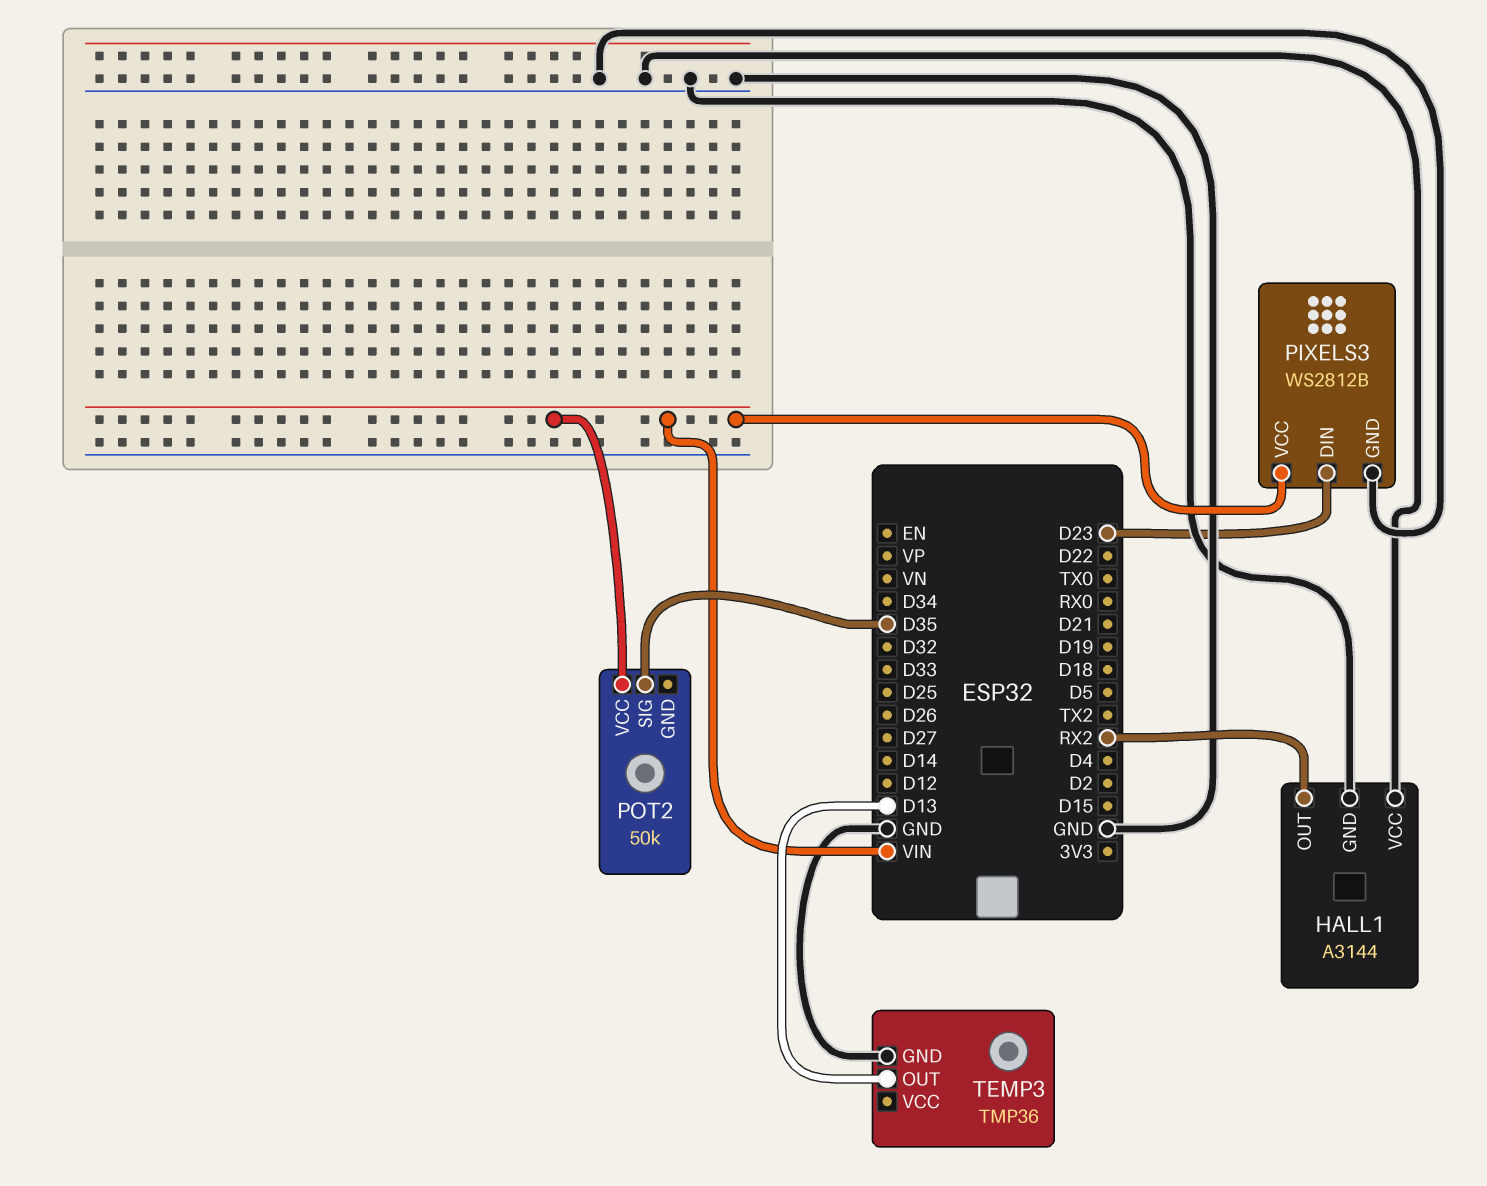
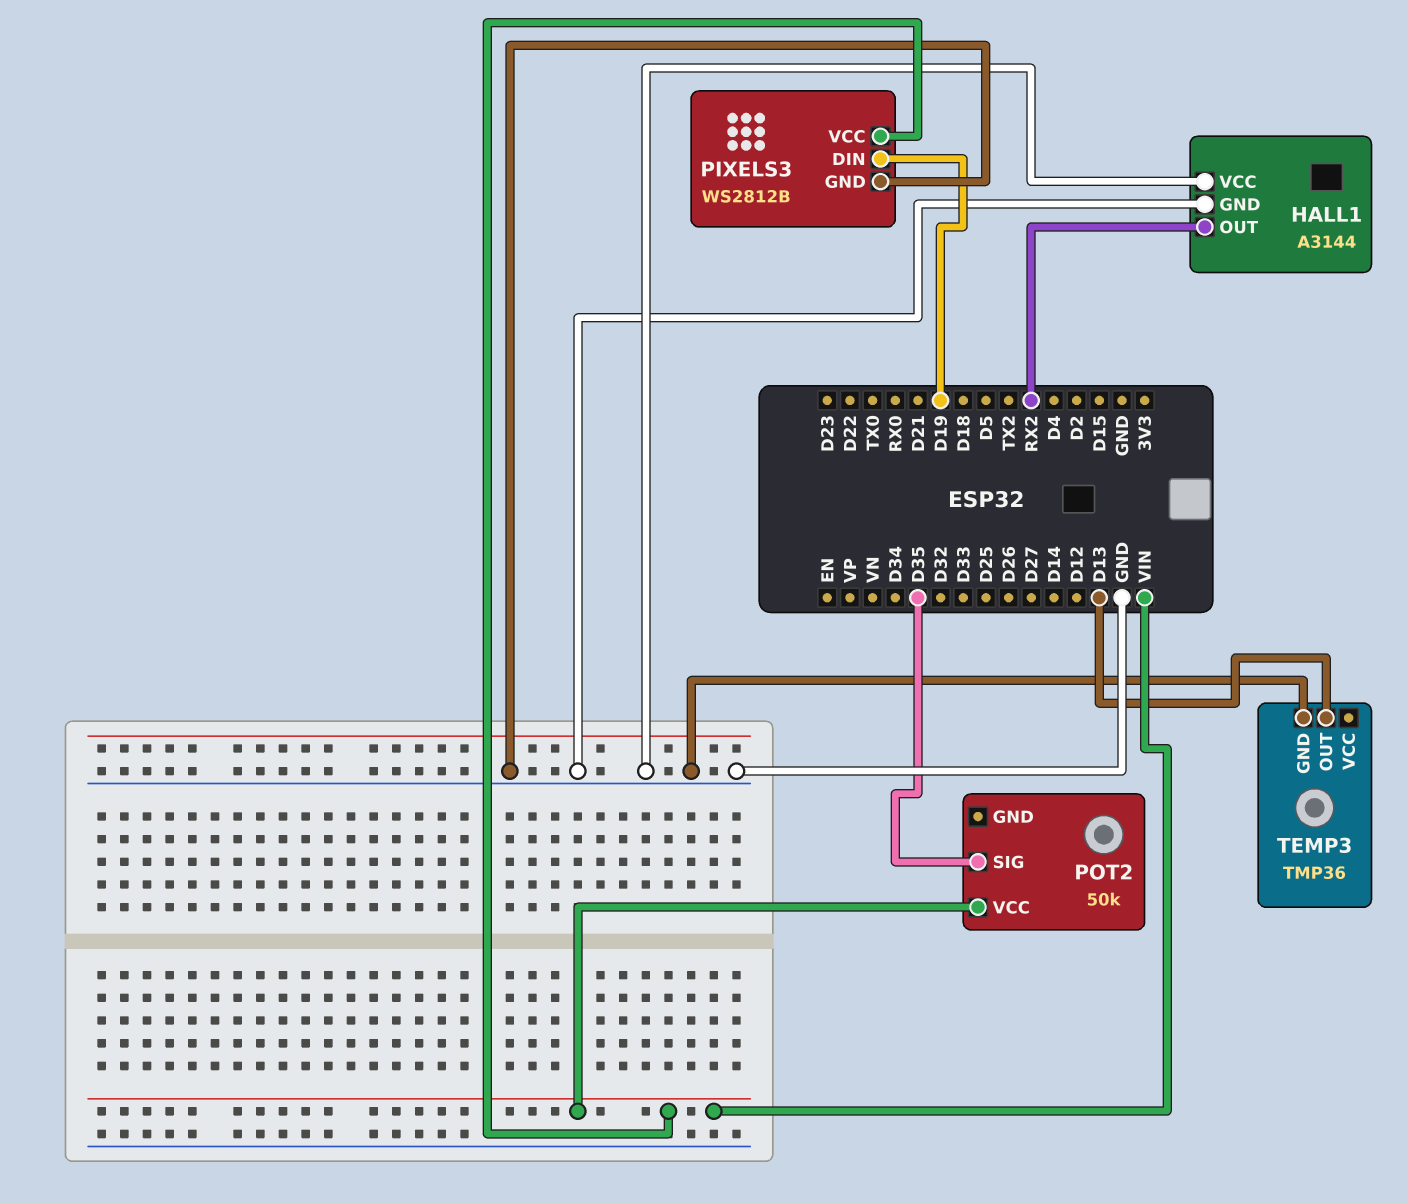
PIXELS3 pin DIN: D23 -> D19

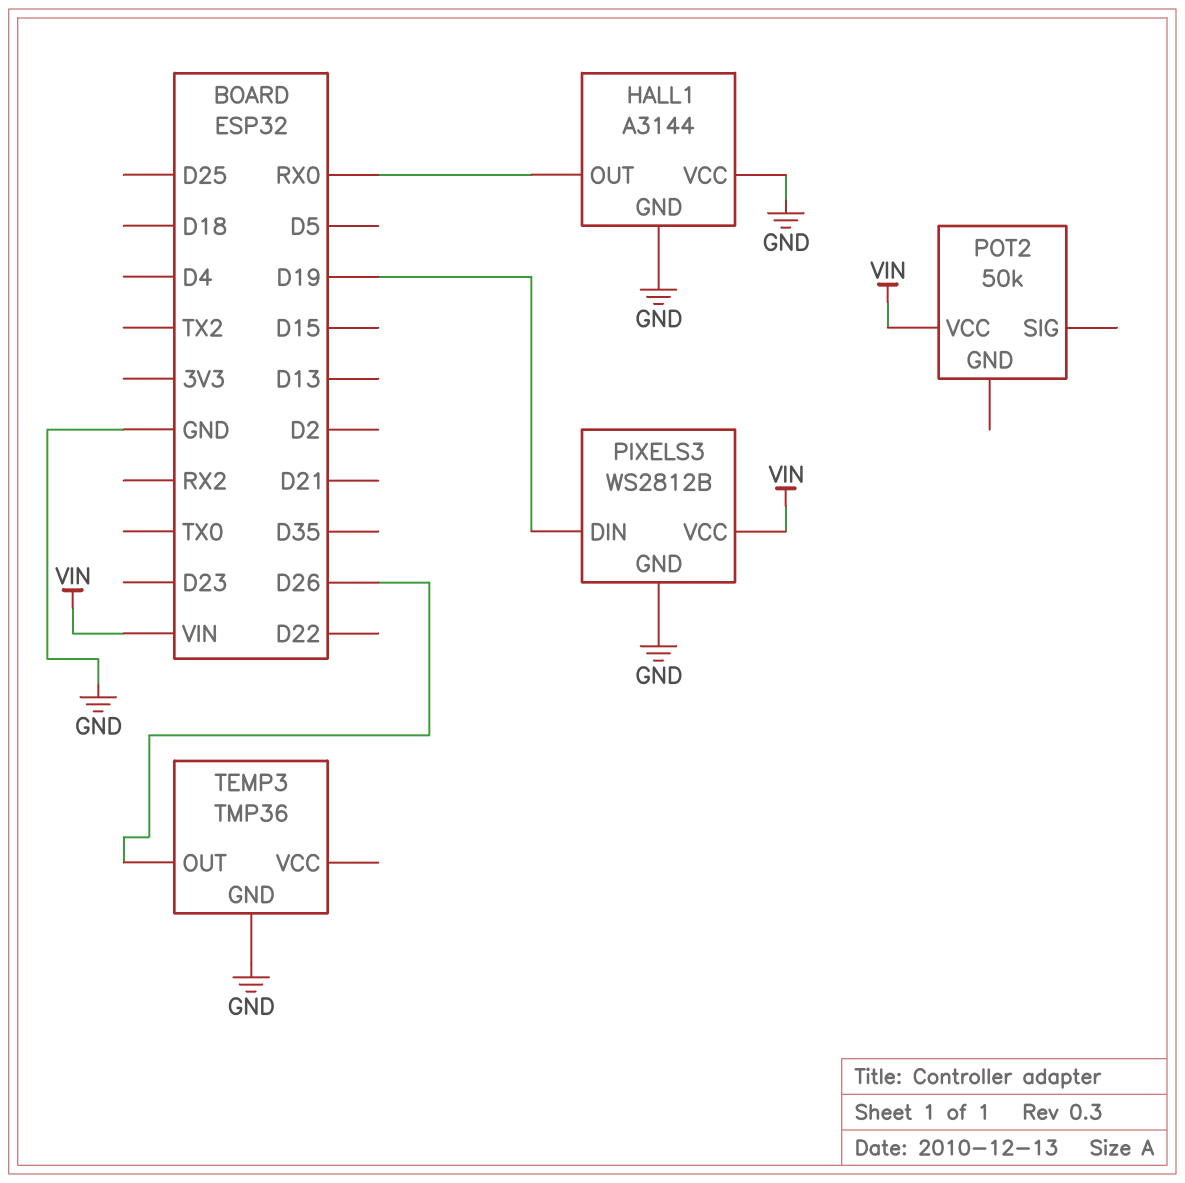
HALL1 pin OUT: RX2 -> RX0
POT2 pin SIG: D35 -> none
TEMP3 pin OUT: D13 -> D26

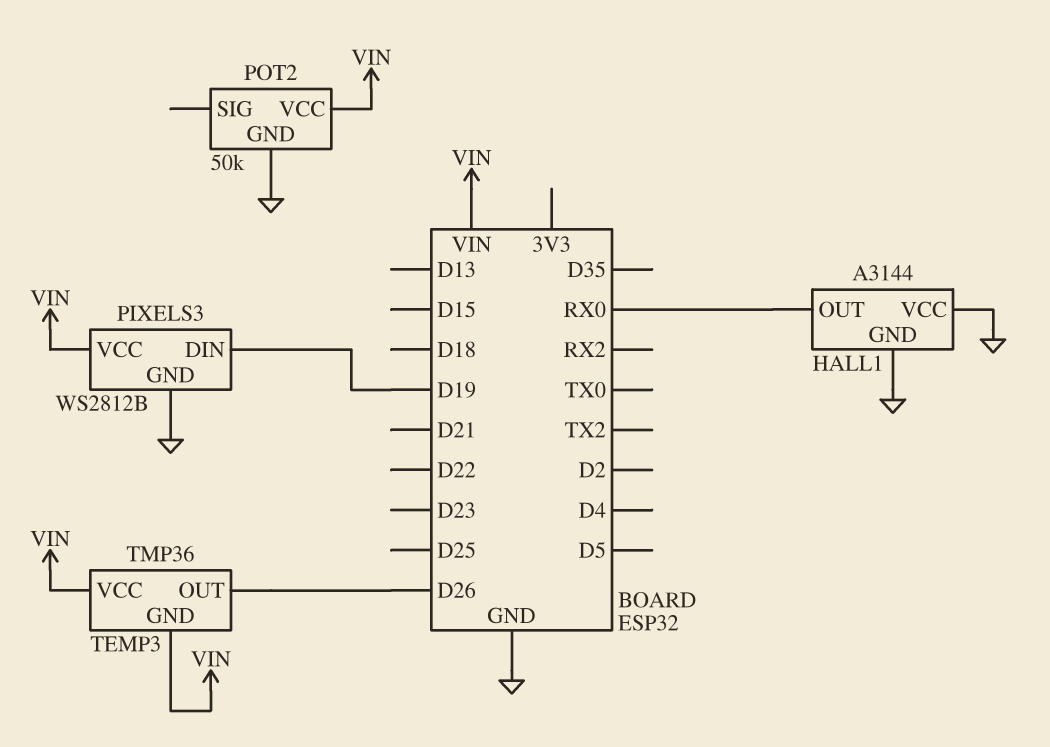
POT2 pin GND: none -> GND
TEMP3 pin GND: GND -> VIN
TEMP3 pin VCC: none -> VIN

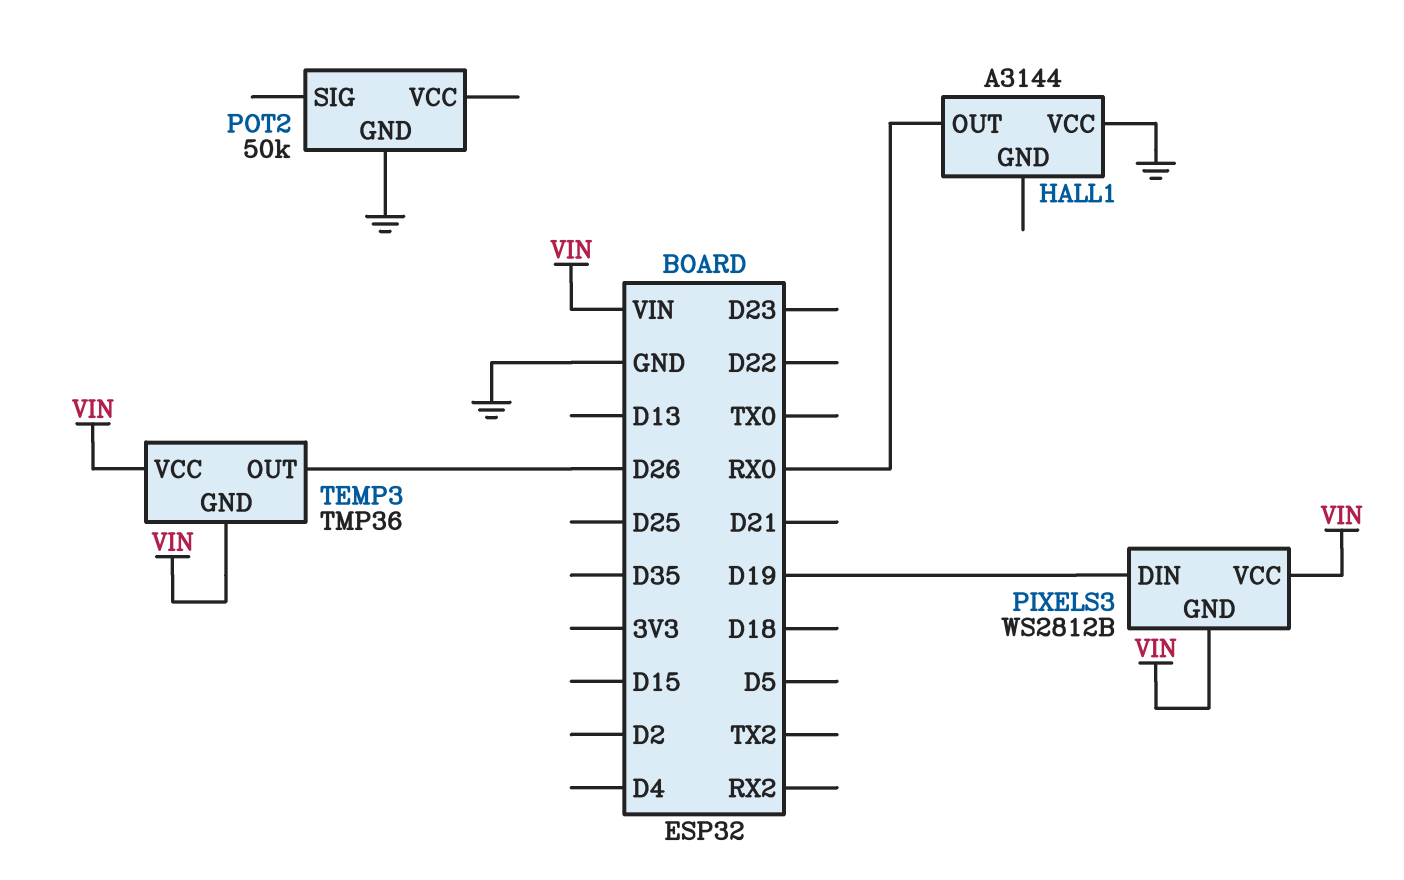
HALL1 pin GND: GND -> none
PIXELS3 pin GND: GND -> VIN
POT2 pin VCC: VIN -> none

